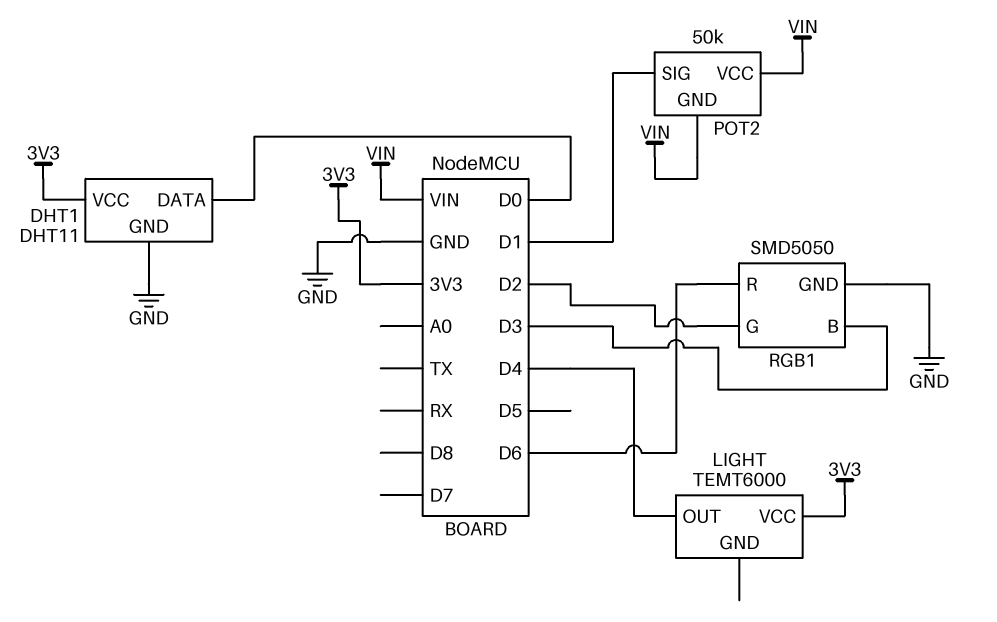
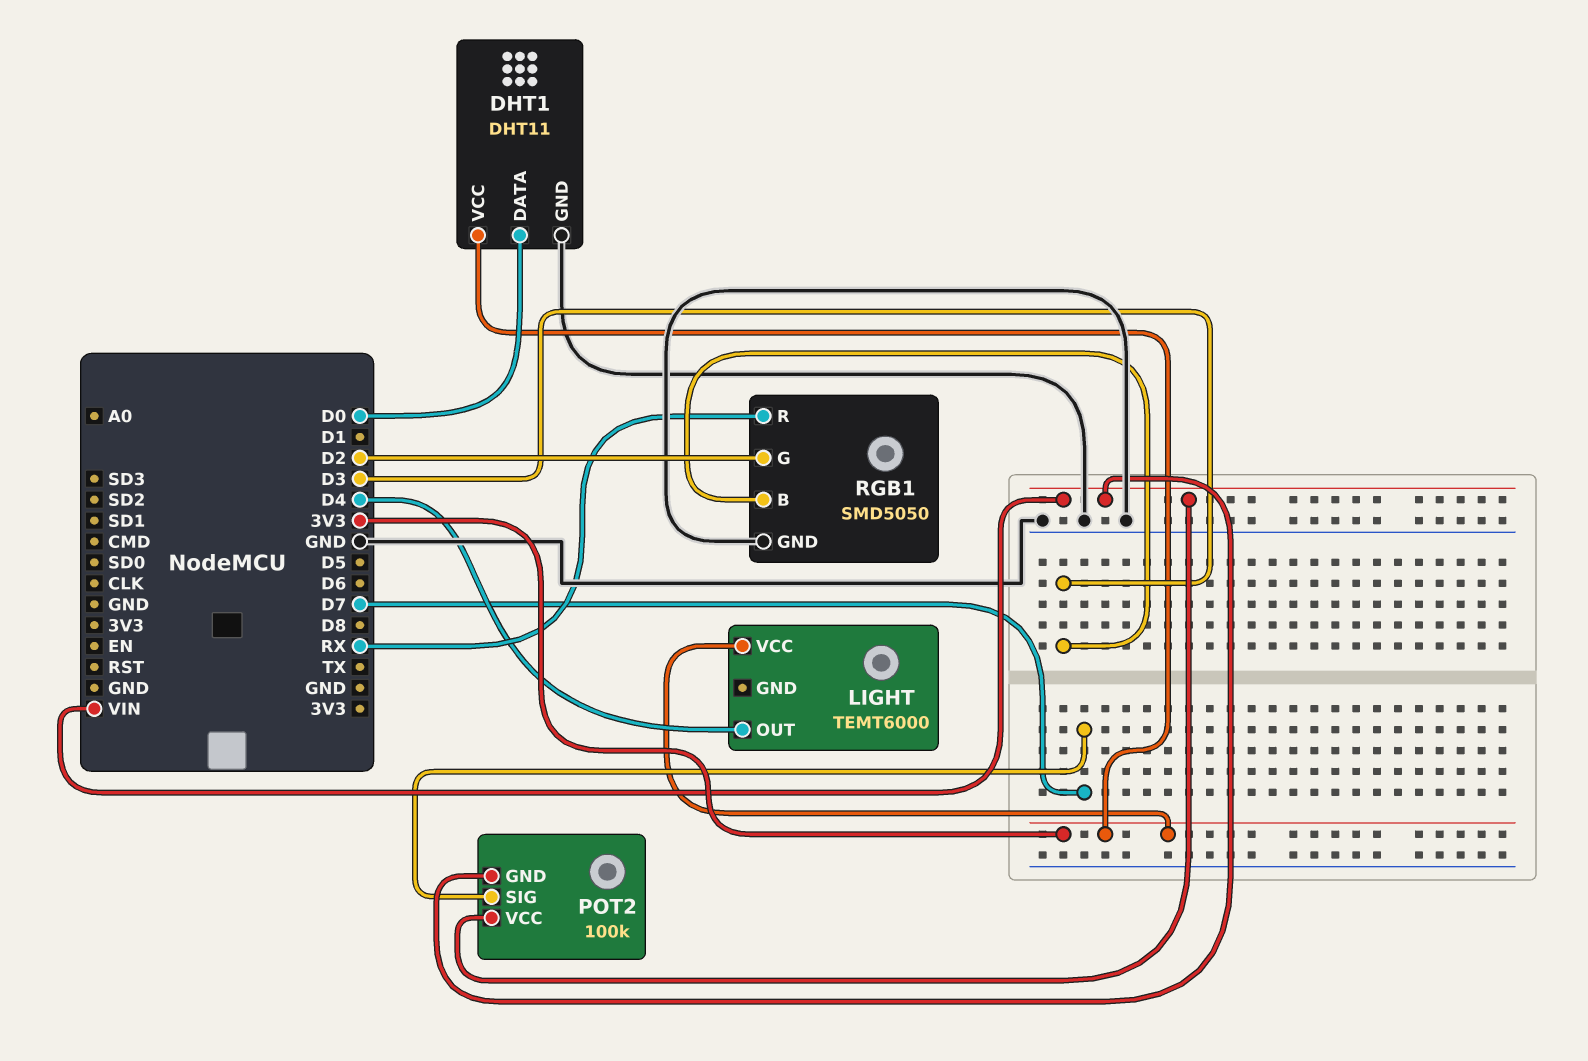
POT2: 50k -> 100k
POT2 pin SIG: D1 -> D7
RGB1 pin R: D6 -> RX

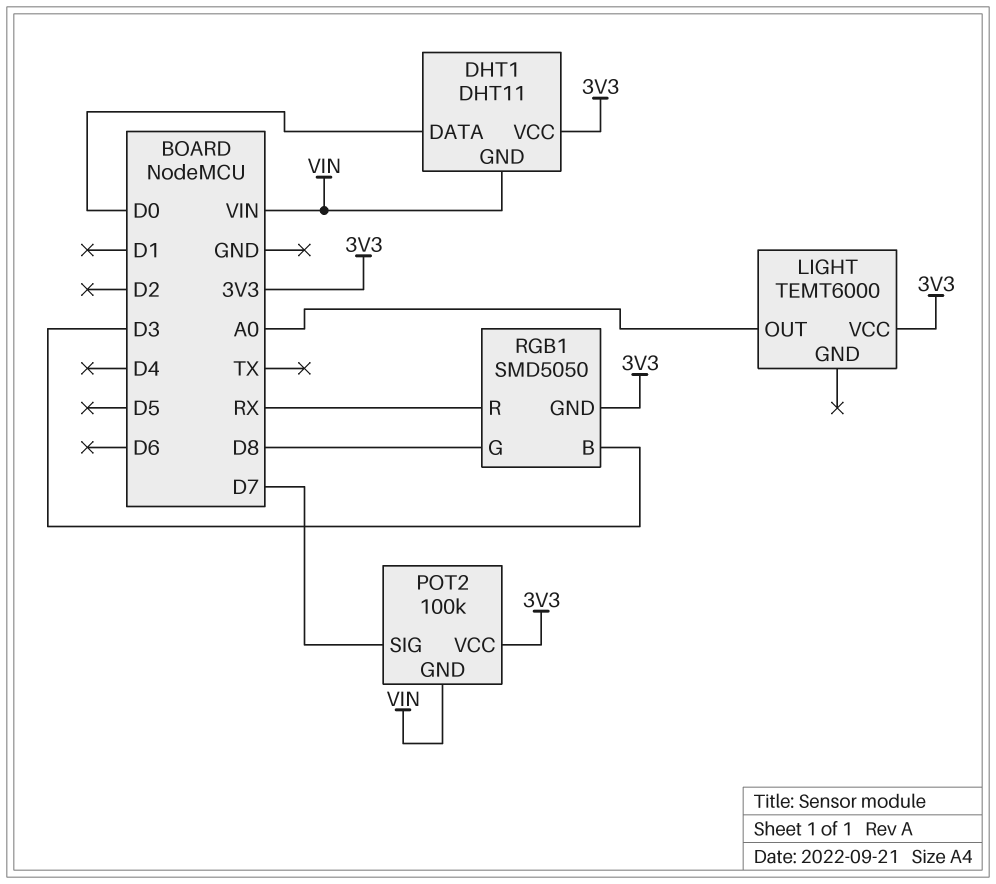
DHT1 pin GND: GND -> VIN
LIGHT pin OUT: D4 -> A0
POT2 pin VCC: VIN -> 3V3
RGB1 pin G: D2 -> D8
RGB1 pin GND: GND -> 3V3

